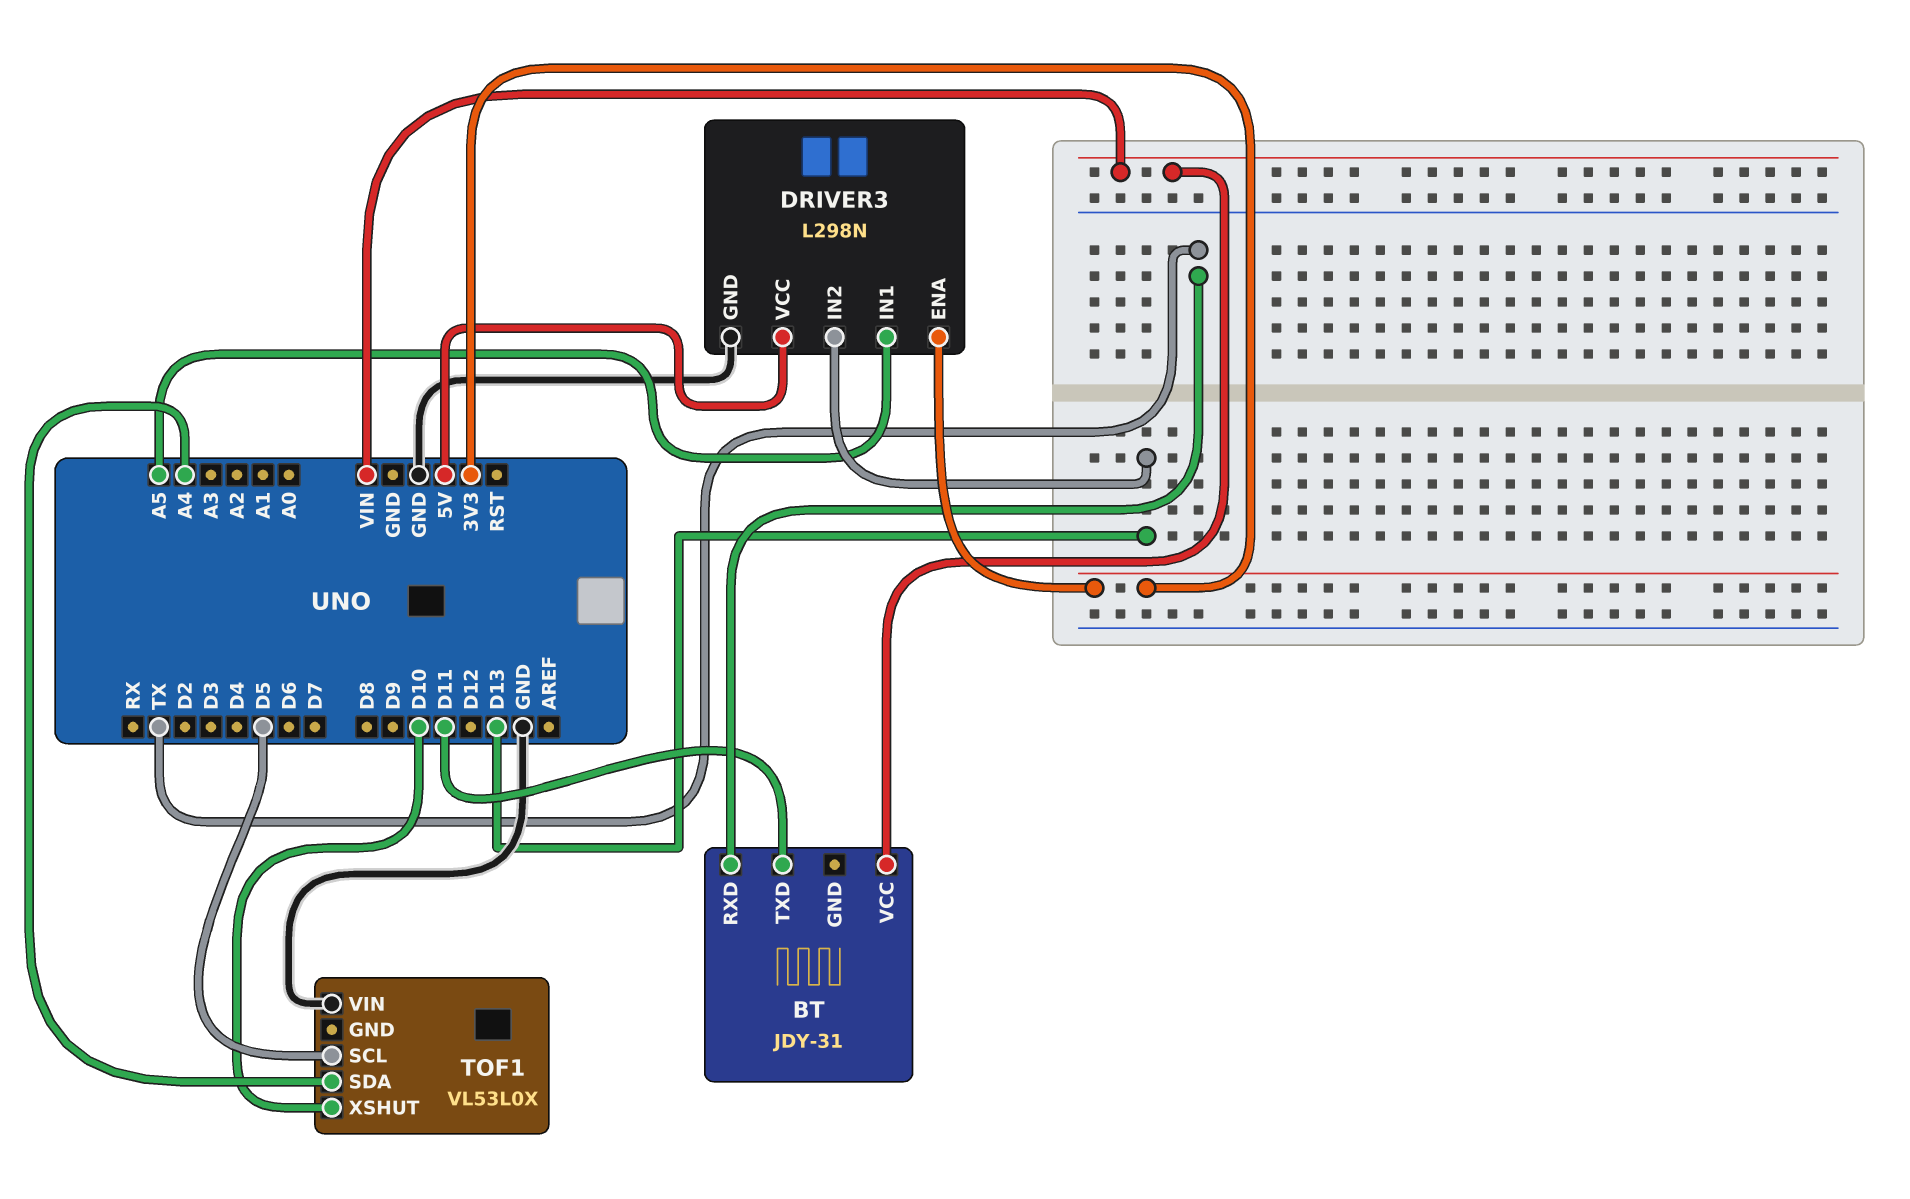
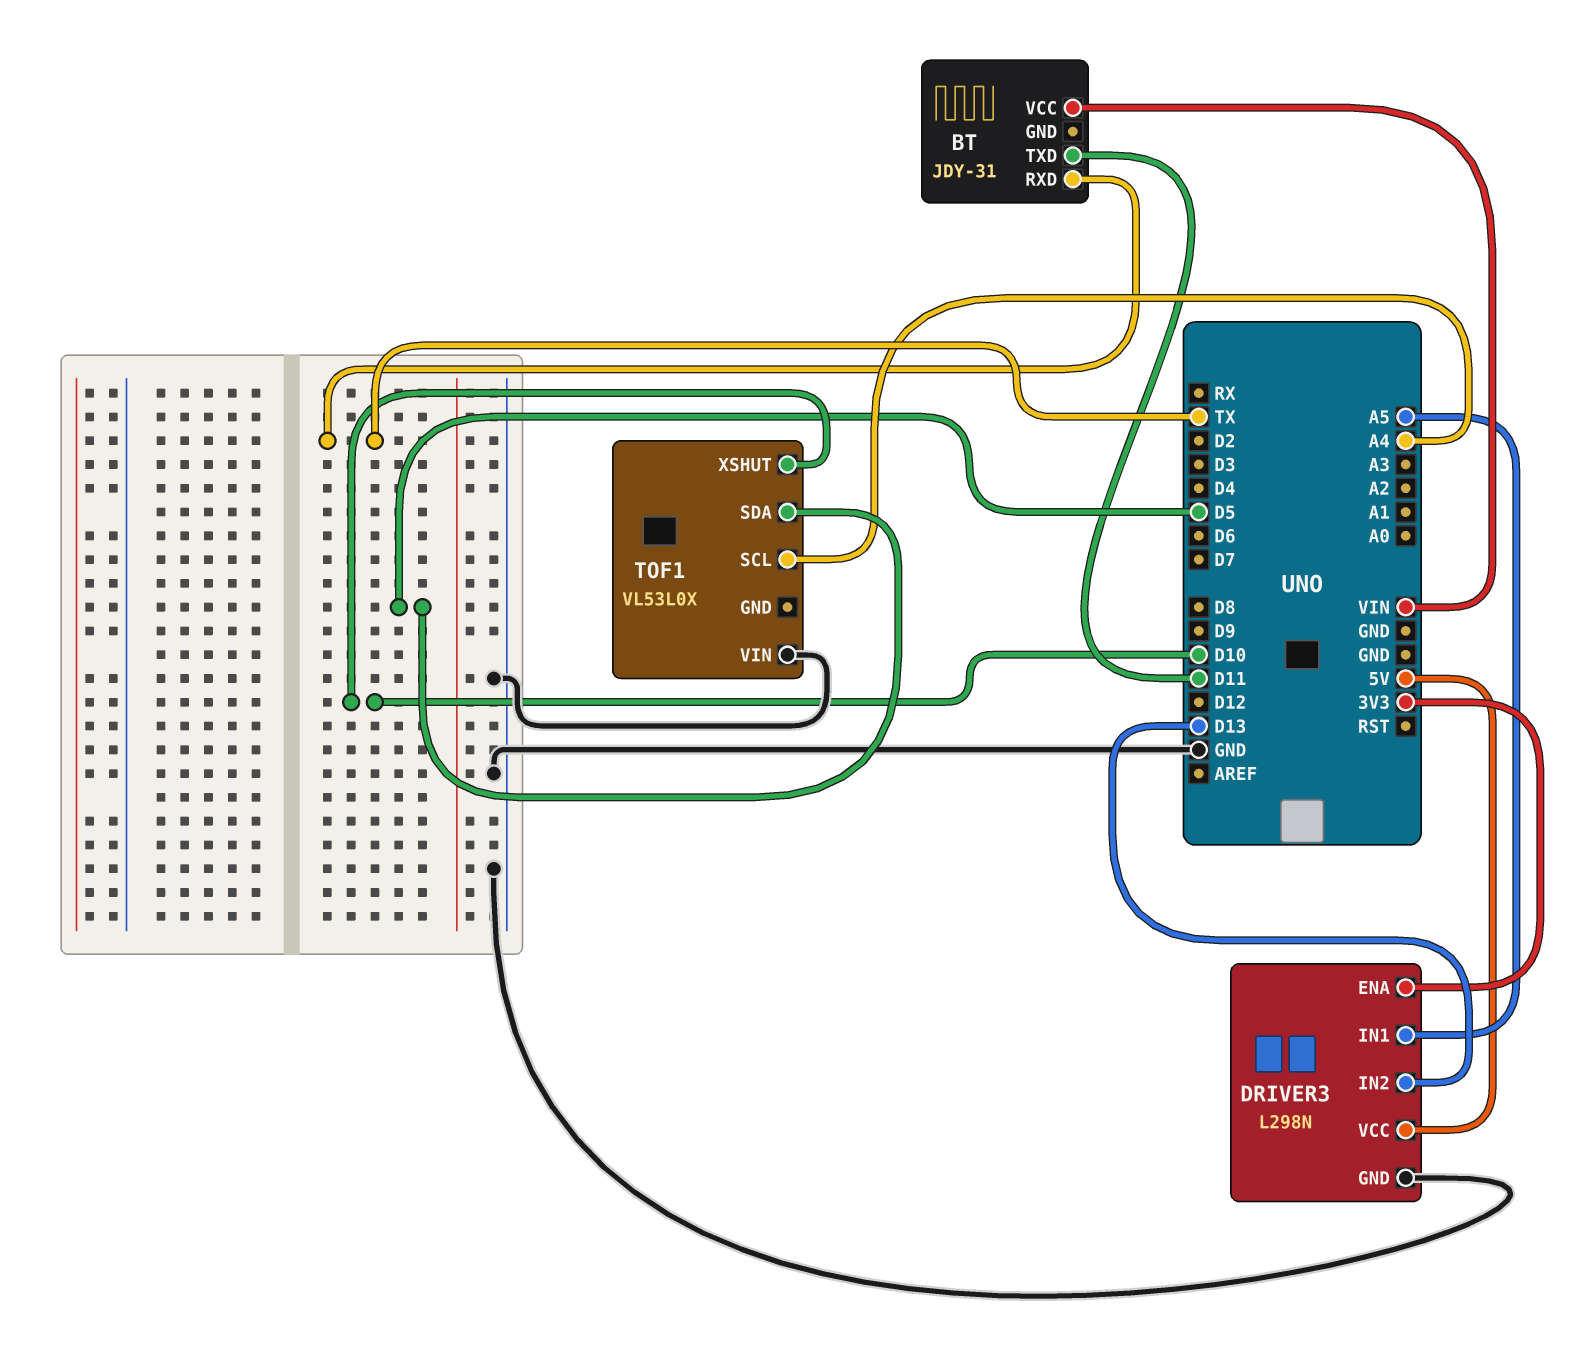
TOF1 pin SCL: D5 -> A4
TOF1 pin SDA: A4 -> D5

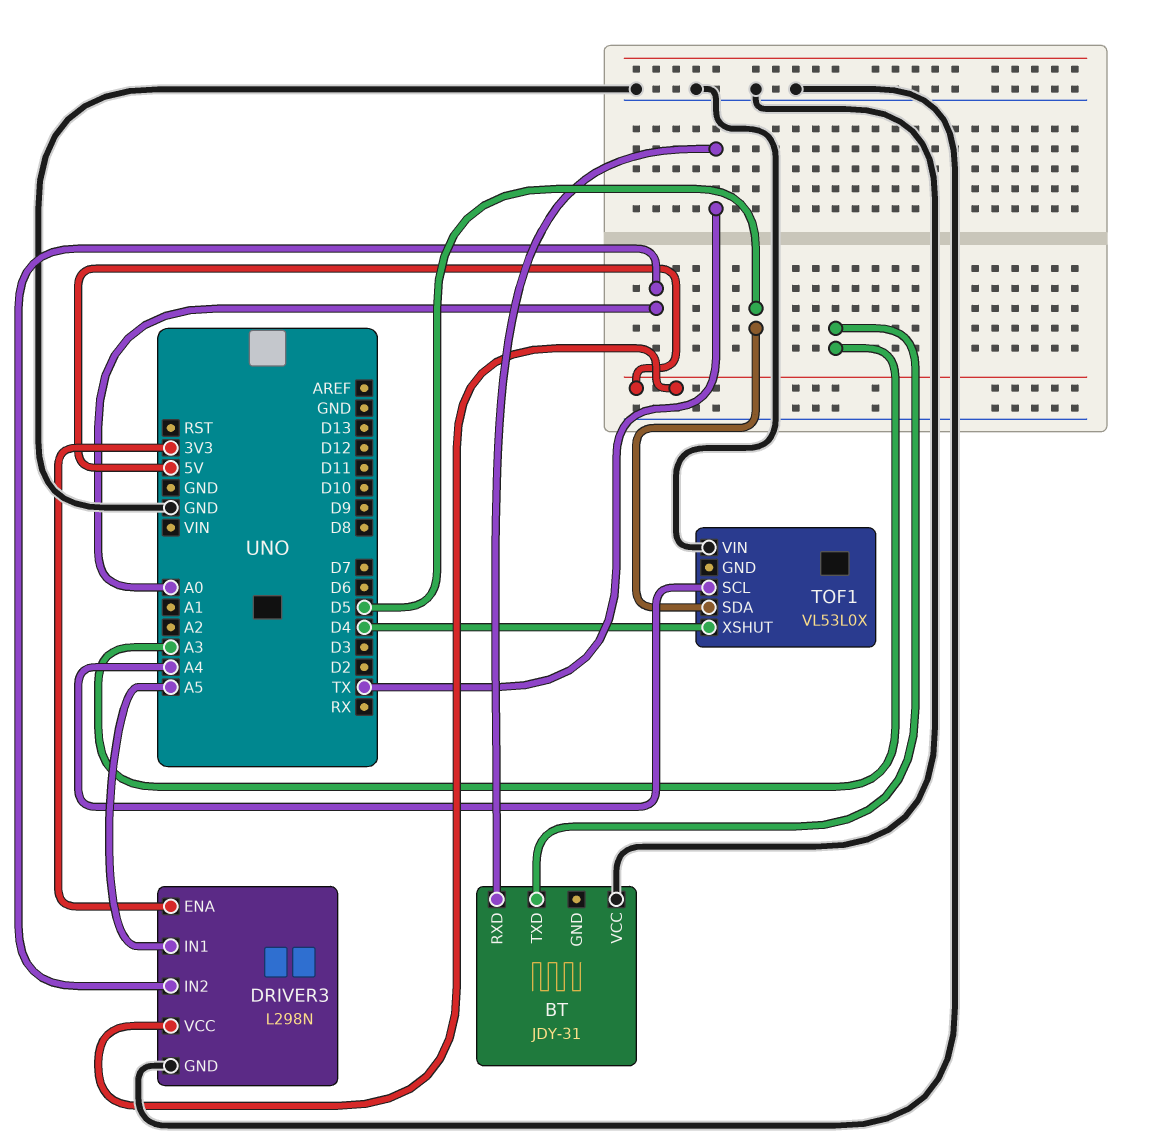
BT pin TXD: D11 -> A3
BT pin VCC: VIN -> GND
DRIVER3 pin IN2: D13 -> A0
TOF1 pin XSHUT: D10 -> D4

